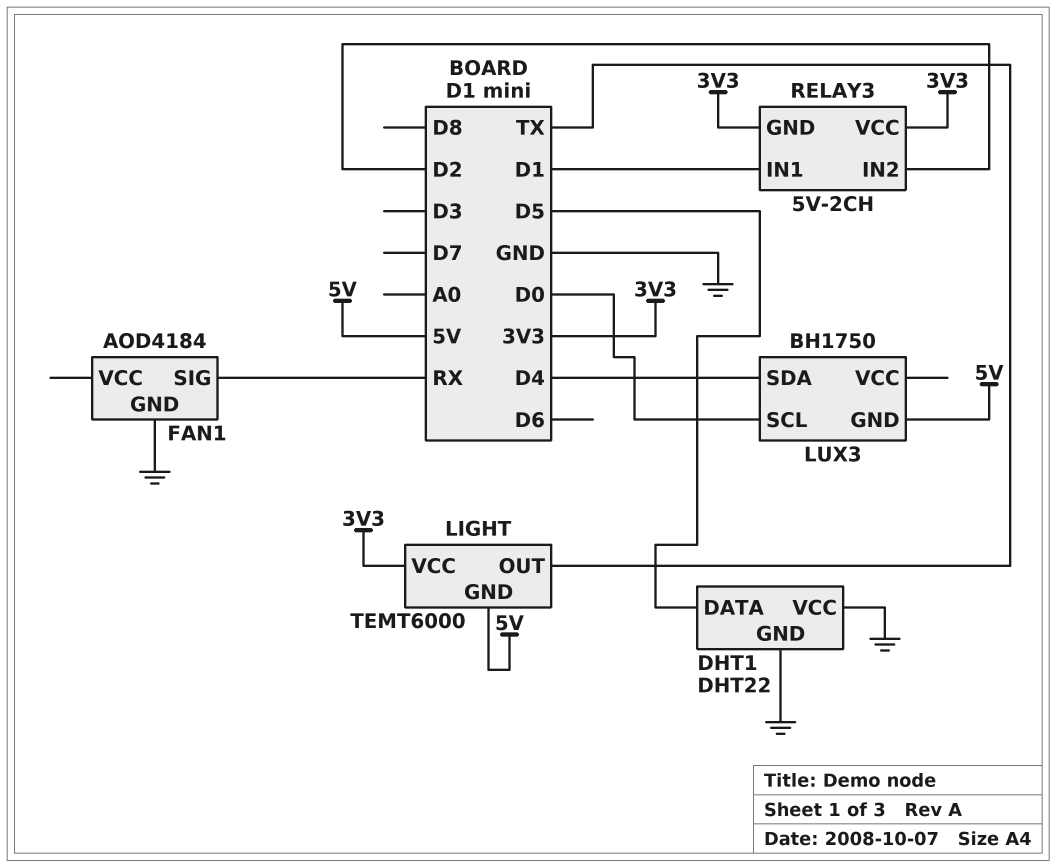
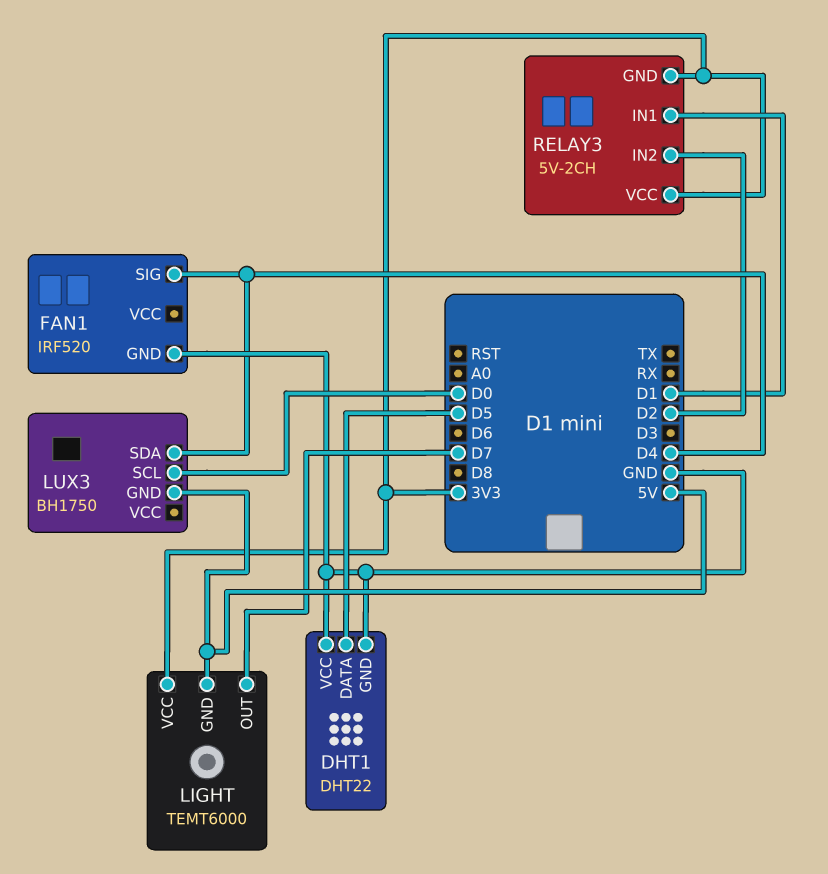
FAN1: AOD4184 -> IRF520
FAN1 pin SIG: RX -> D4
LIGHT pin OUT: TX -> D7

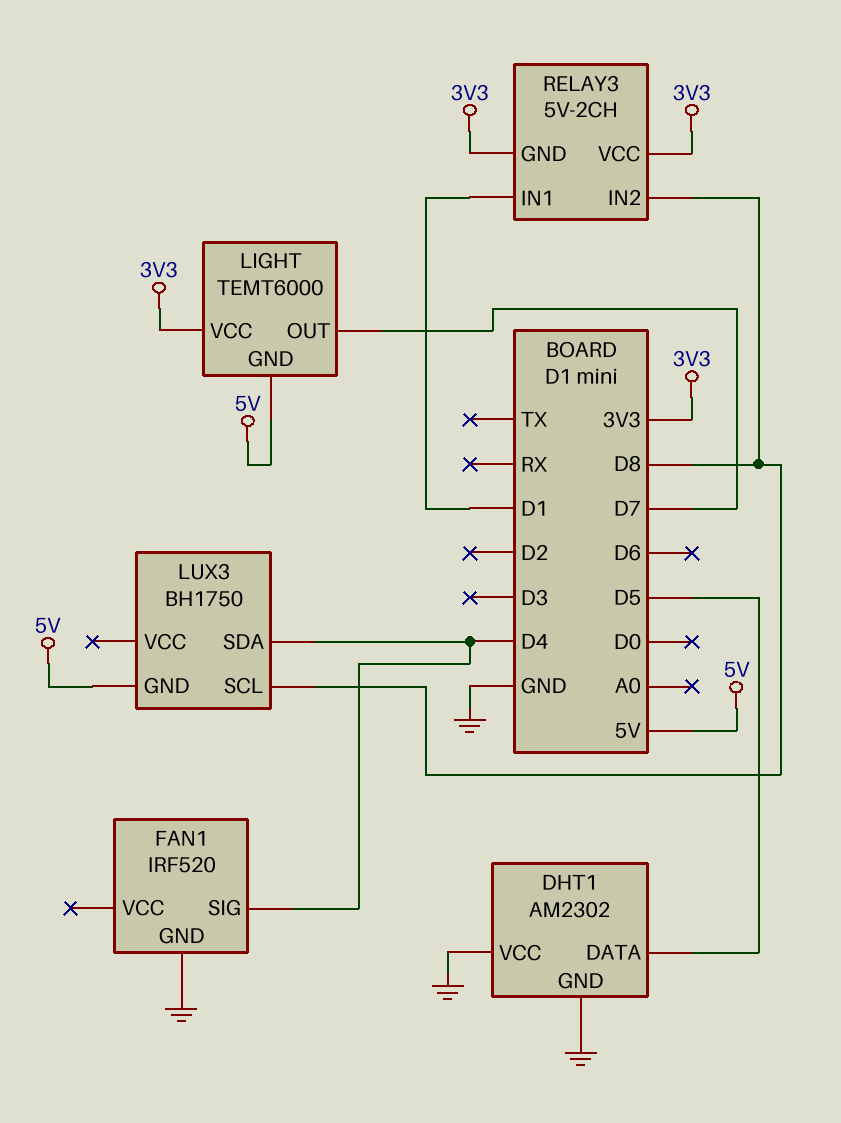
DHT1: DHT22 -> AM2302
LUX3 pin SCL: D0 -> D8
RELAY3 pin IN2: D2 -> D8

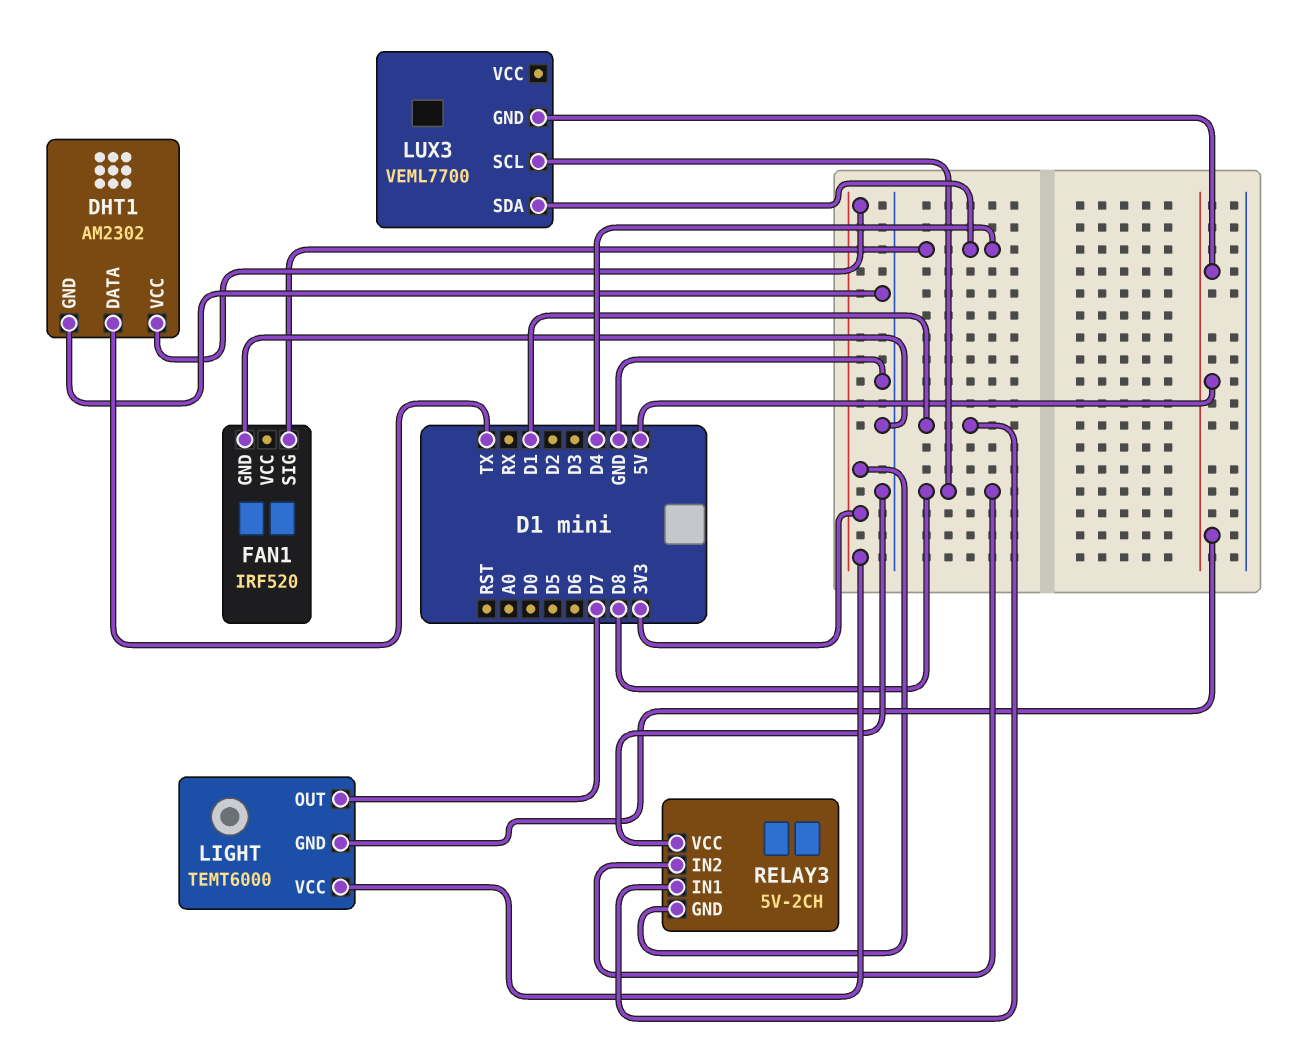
DHT1 pin DATA: D5 -> TX
DHT1 pin VCC: GND -> 3V3
LUX3: BH1750 -> VEML7700
RELAY3 pin VCC: 3V3 -> GND

